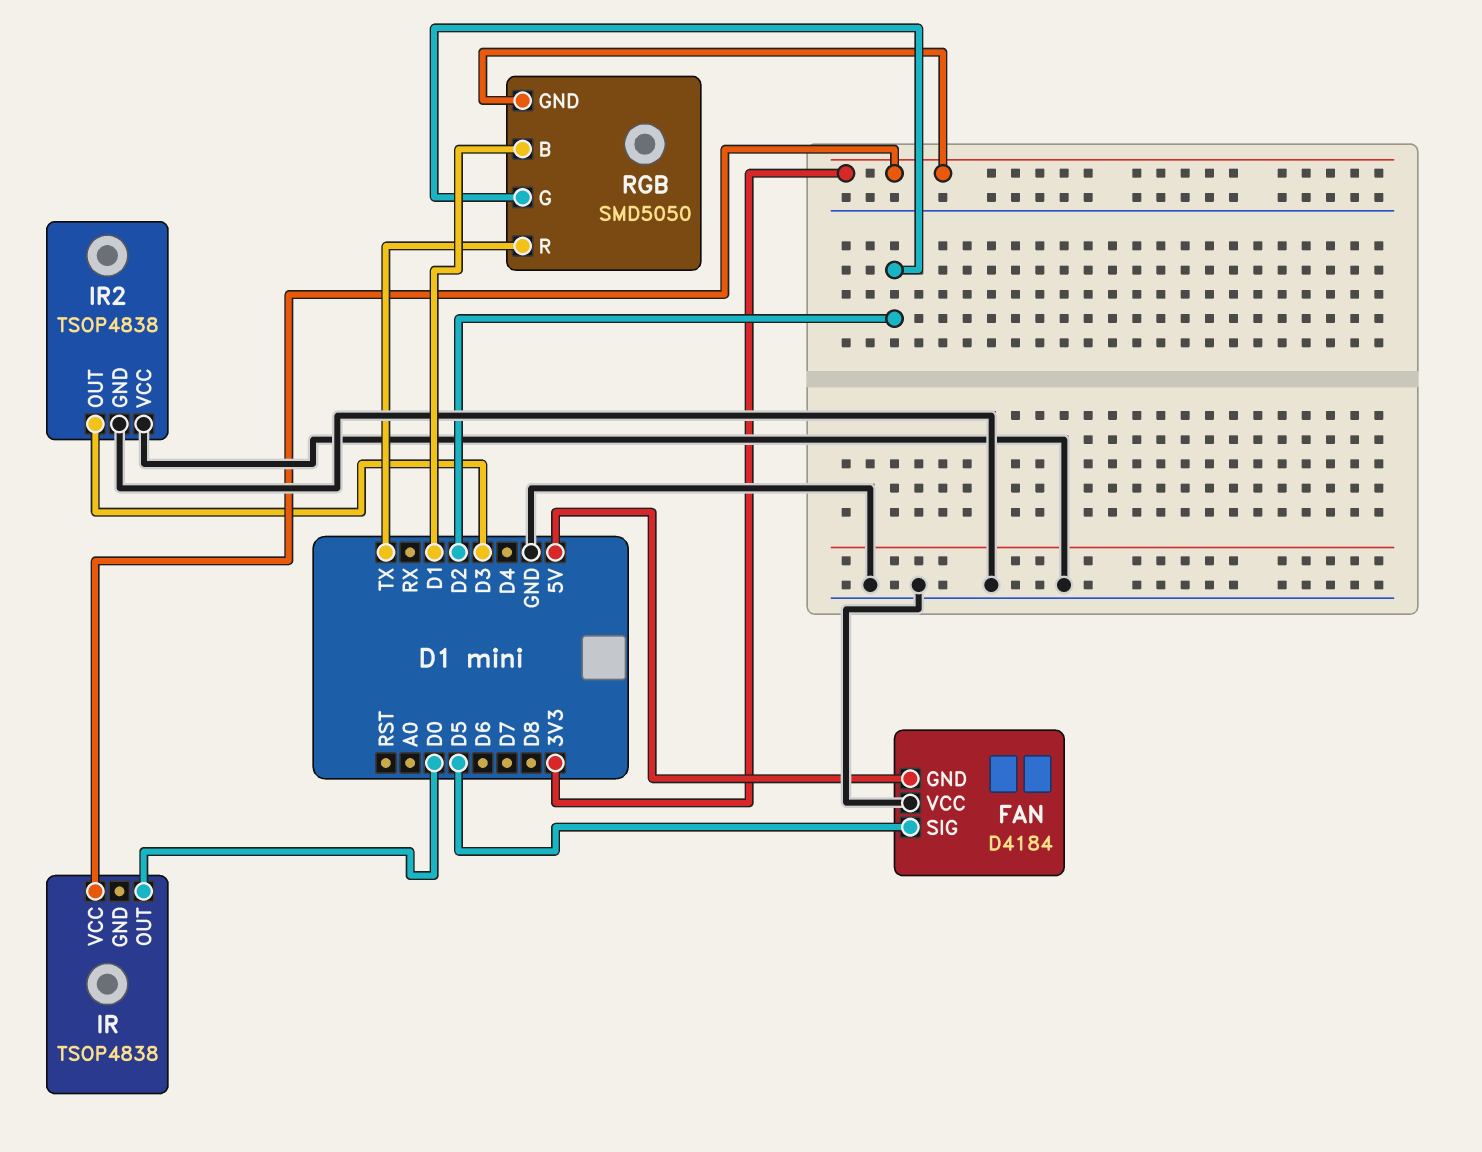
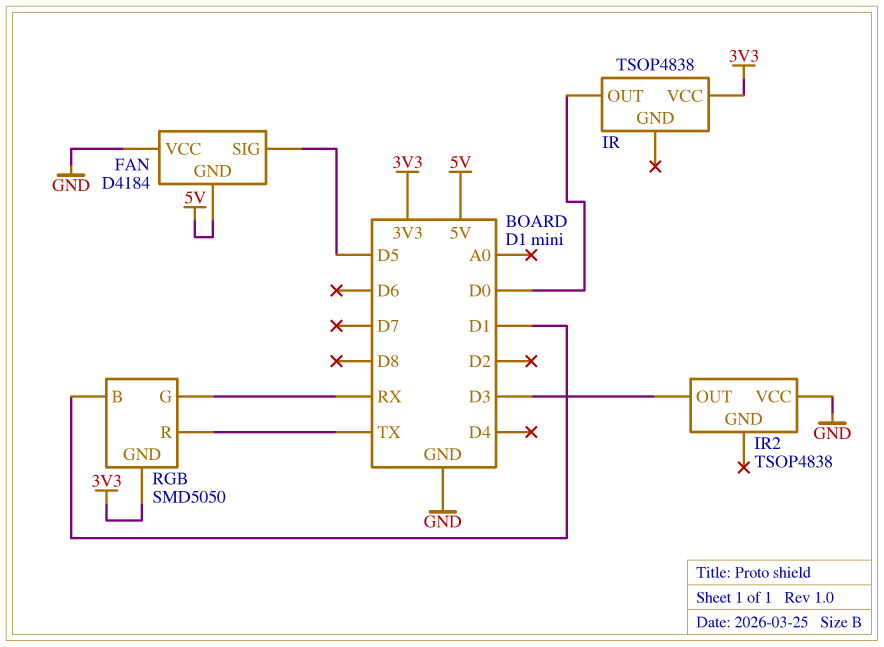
IR2 pin GND: GND -> none
RGB pin G: D2 -> RX

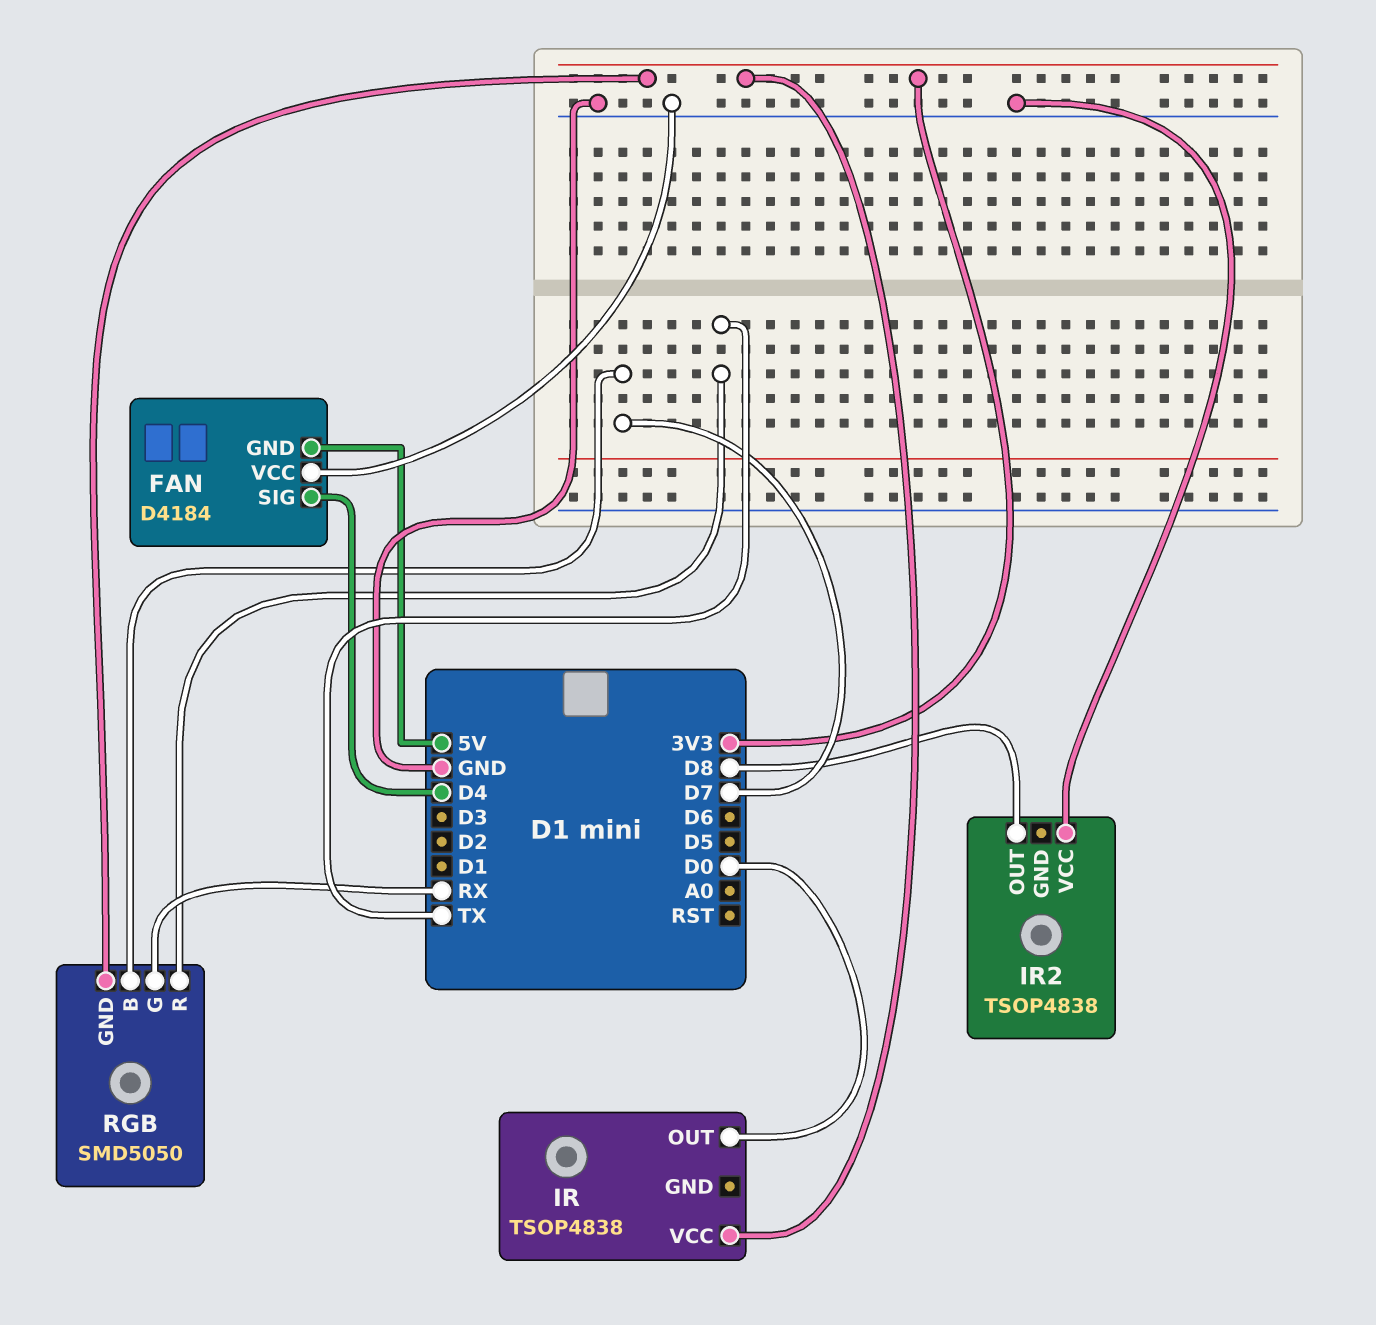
FAN pin SIG: D5 -> D4
IR2 pin OUT: D3 -> D8
RGB pin B: D1 -> D7

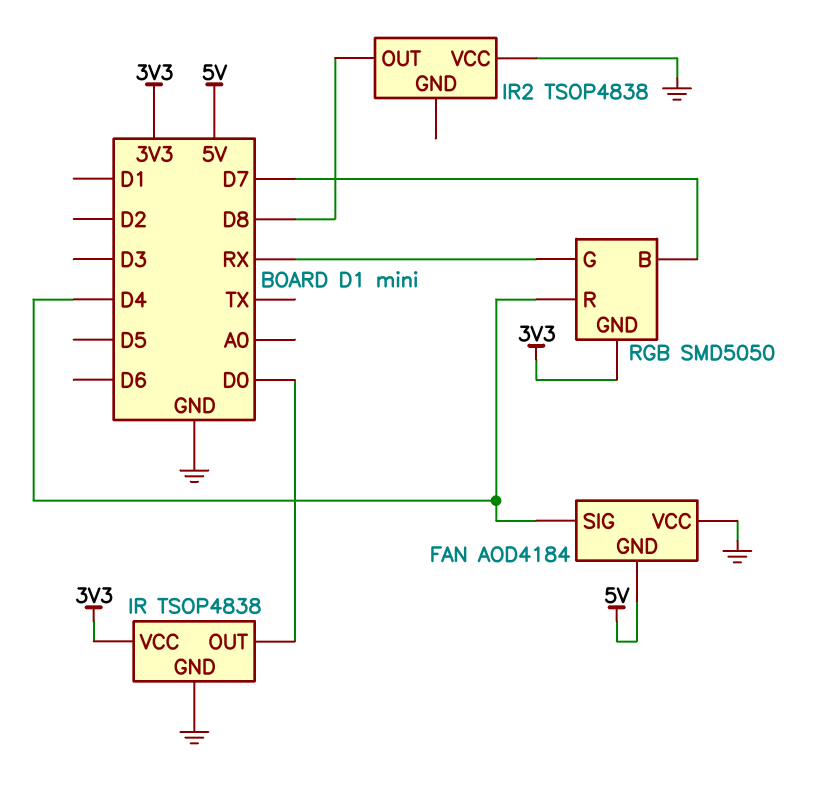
FAN: D4184 -> AOD4184
IR pin GND: none -> GND
RGB pin R: TX -> D4

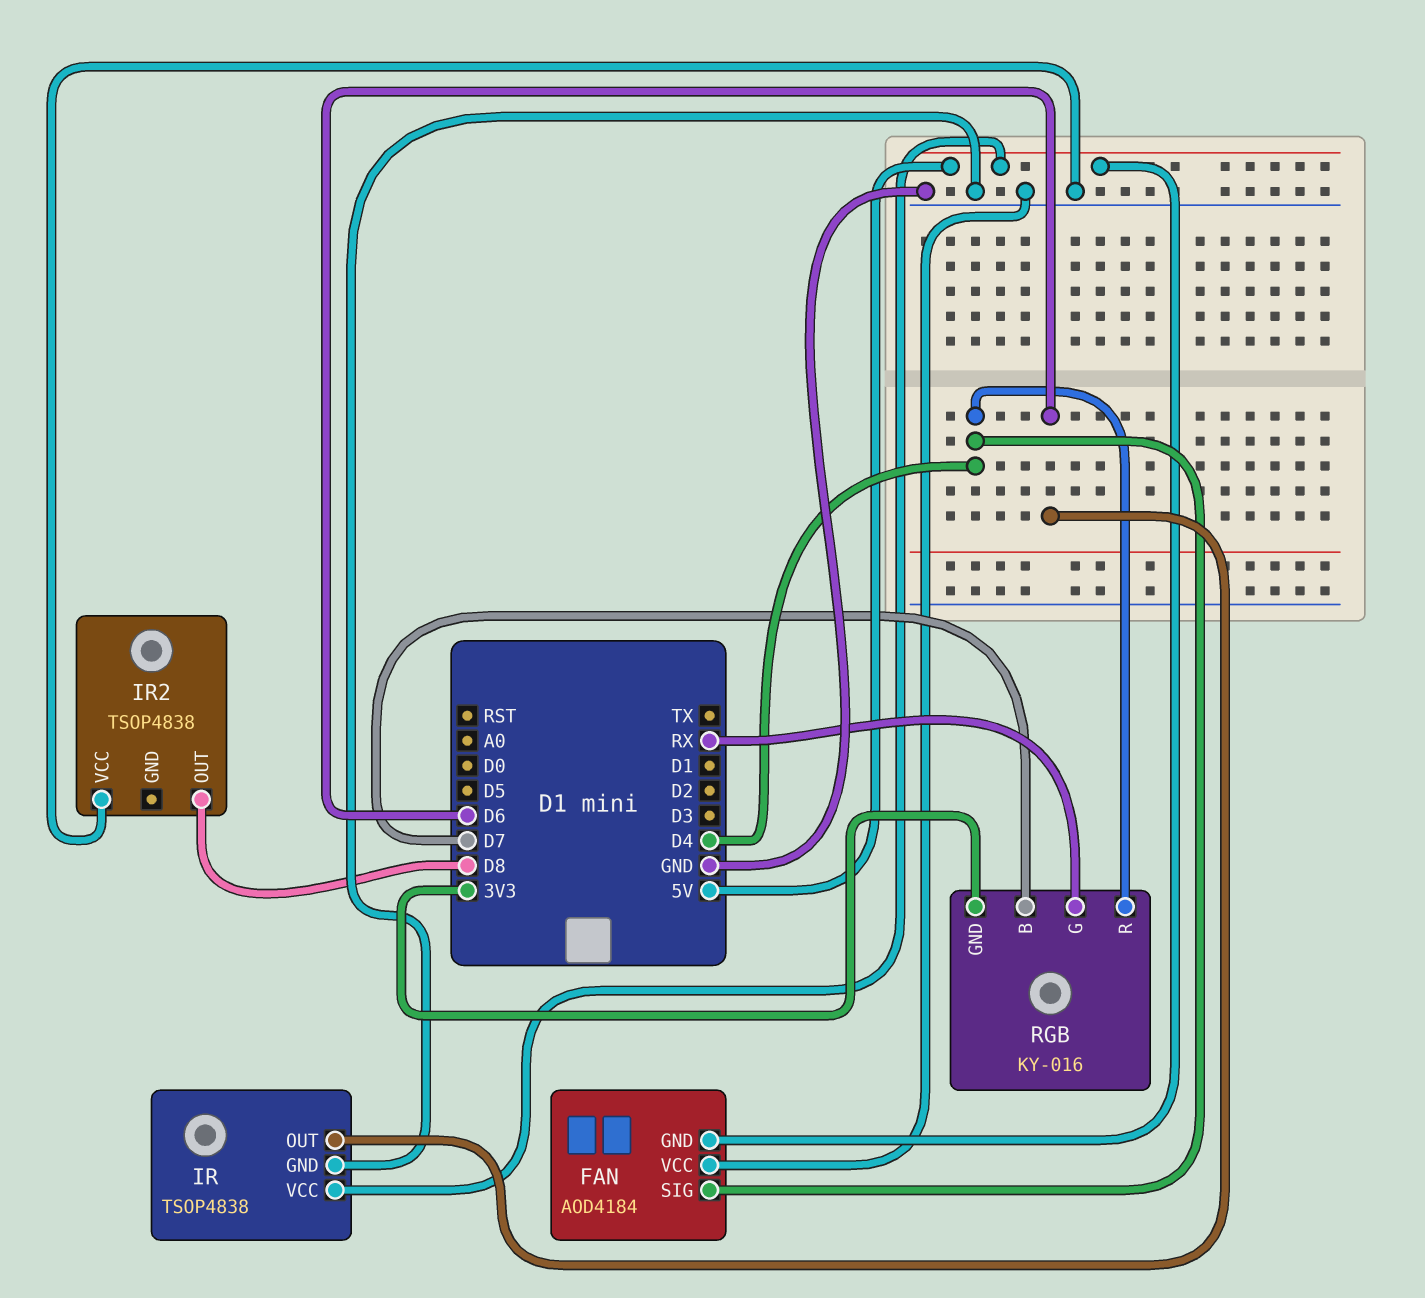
IR pin OUT: D0 -> D6
IR pin VCC: 3V3 -> 5V
RGB: SMD5050 -> KY-016

